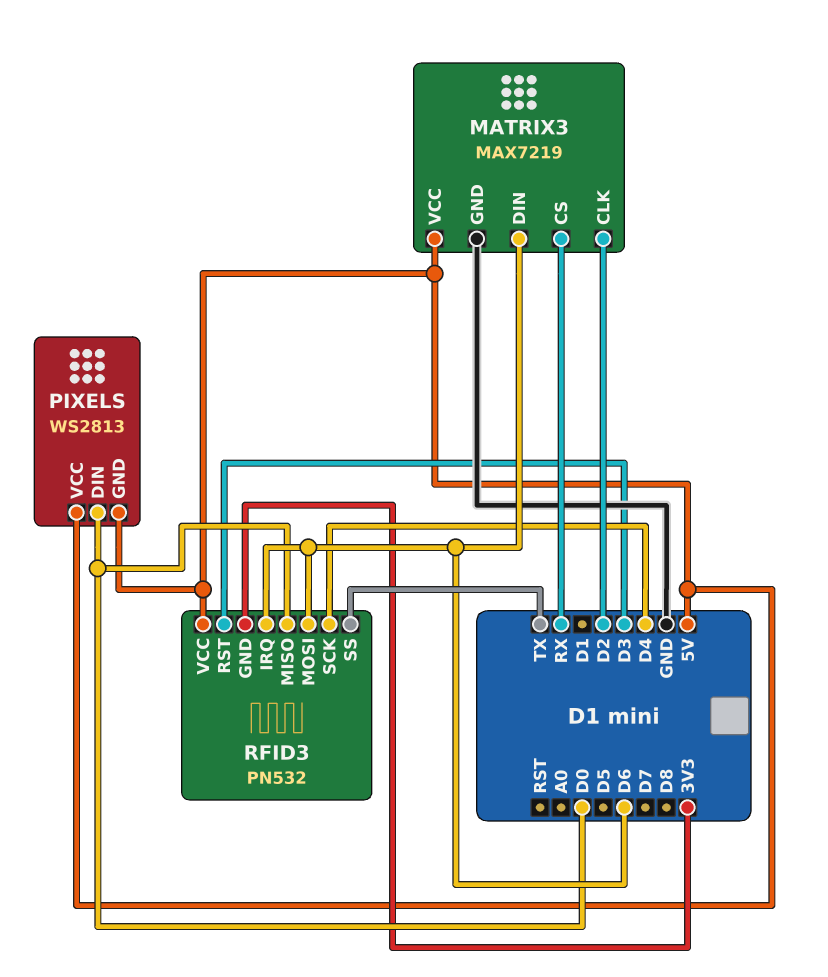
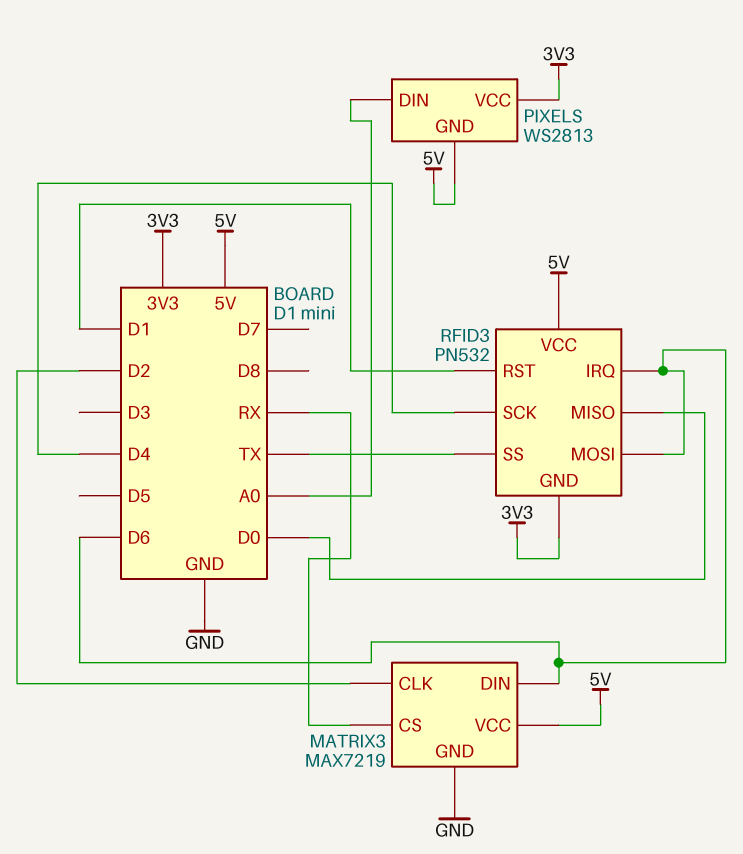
PIXELS pin DIN: D0 -> A0
PIXELS pin VCC: 5V -> 3V3
RFID3 pin RST: D3 -> D1

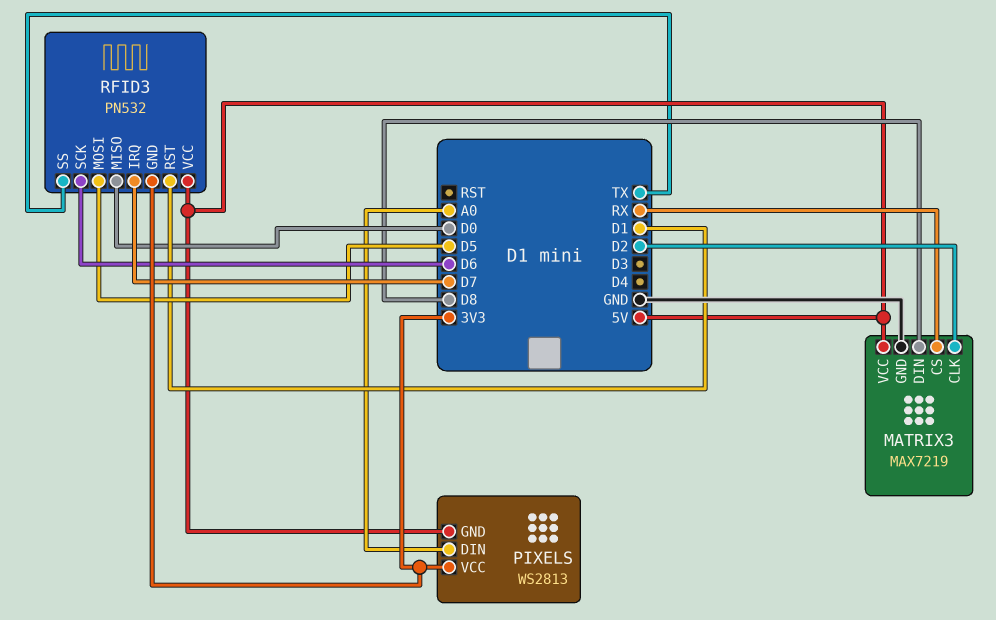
MATRIX3 pin DIN: D6 -> D8
RFID3 pin IRQ: D6 -> D7
RFID3 pin MOSI: D6 -> D5
RFID3 pin SCK: D4 -> D6

